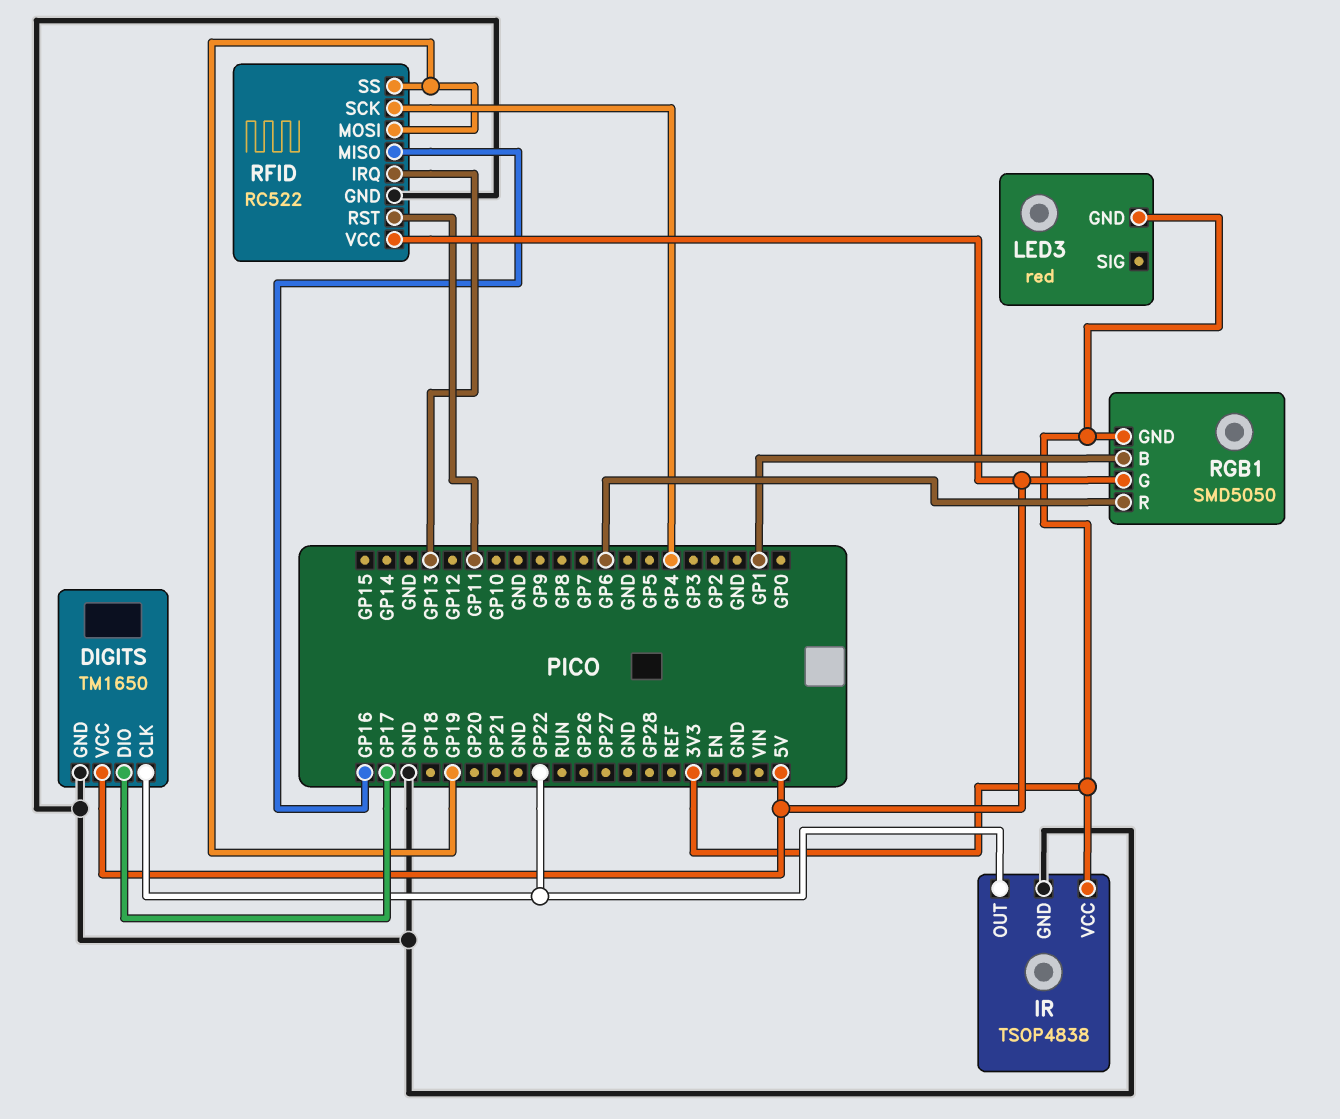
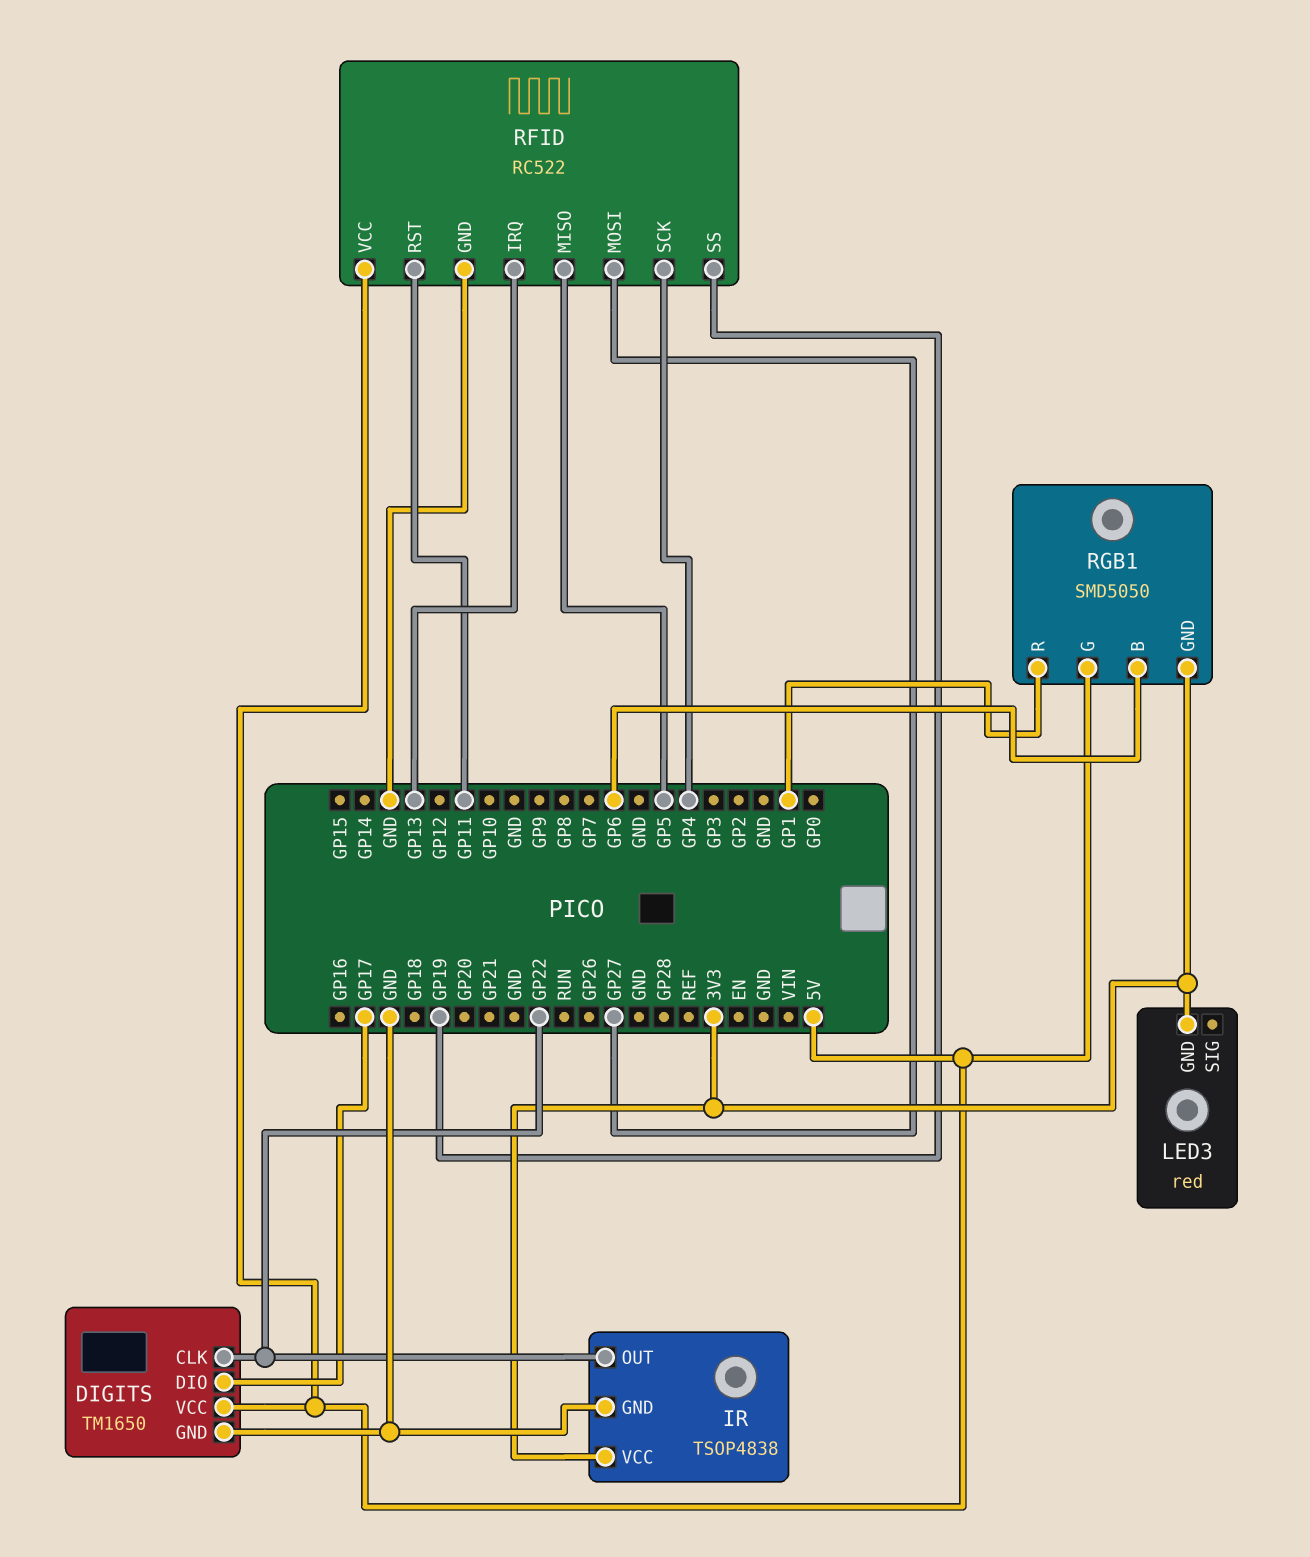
RFID pin MISO: GP16 -> GP5
RFID pin MOSI: GP19 -> GP27
RGB1 pin B: GP1 -> GP6
RGB1 pin R: GP6 -> GP1

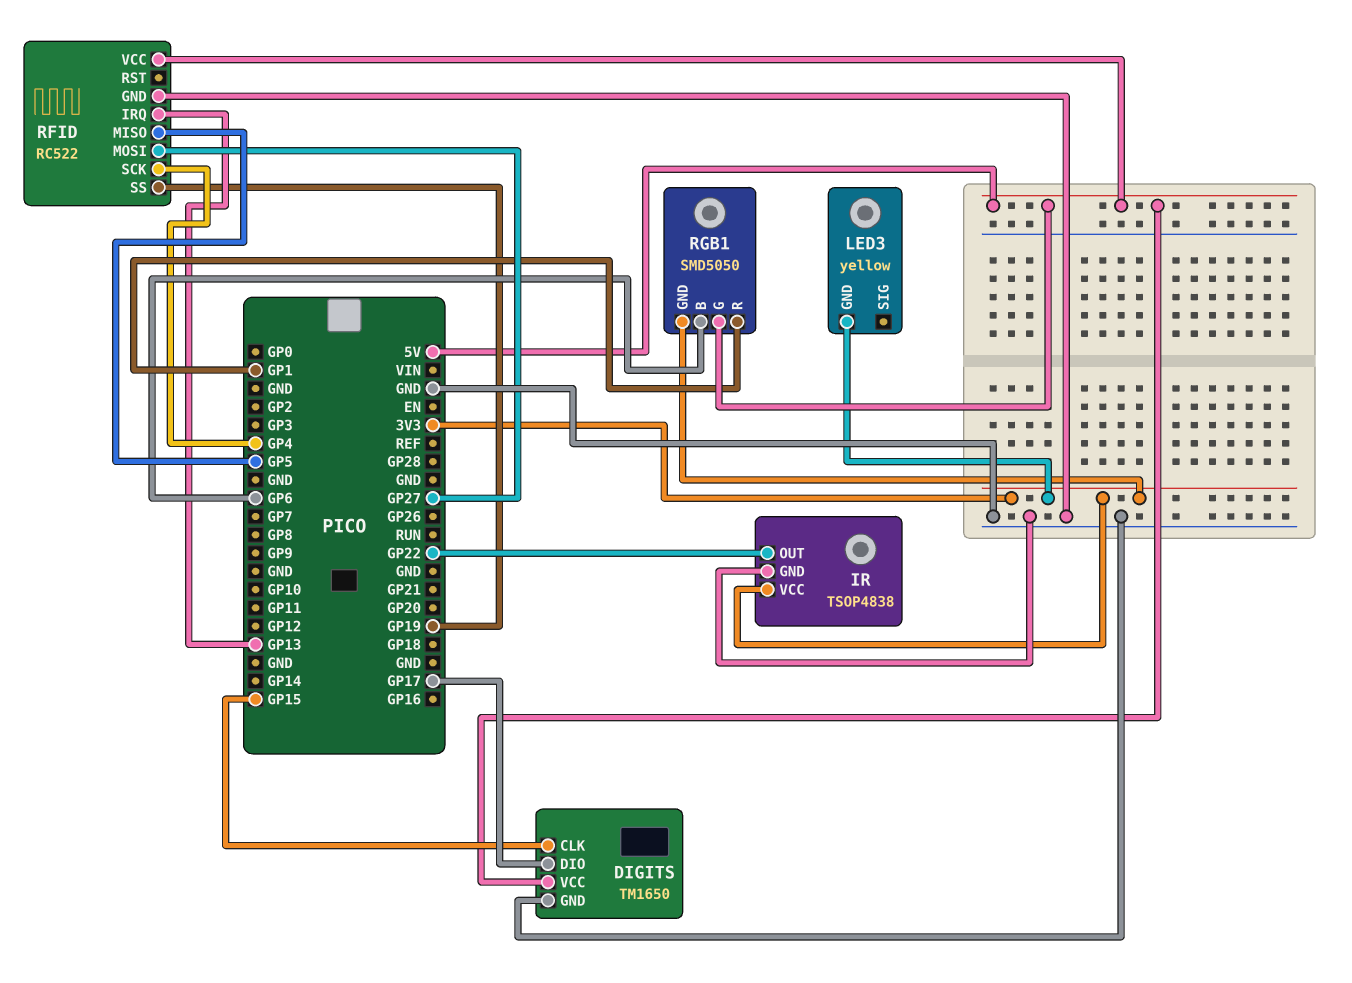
DIGITS pin CLK: GP22 -> GP15
LED3: red -> yellow
RFID pin RST: GP11 -> none

